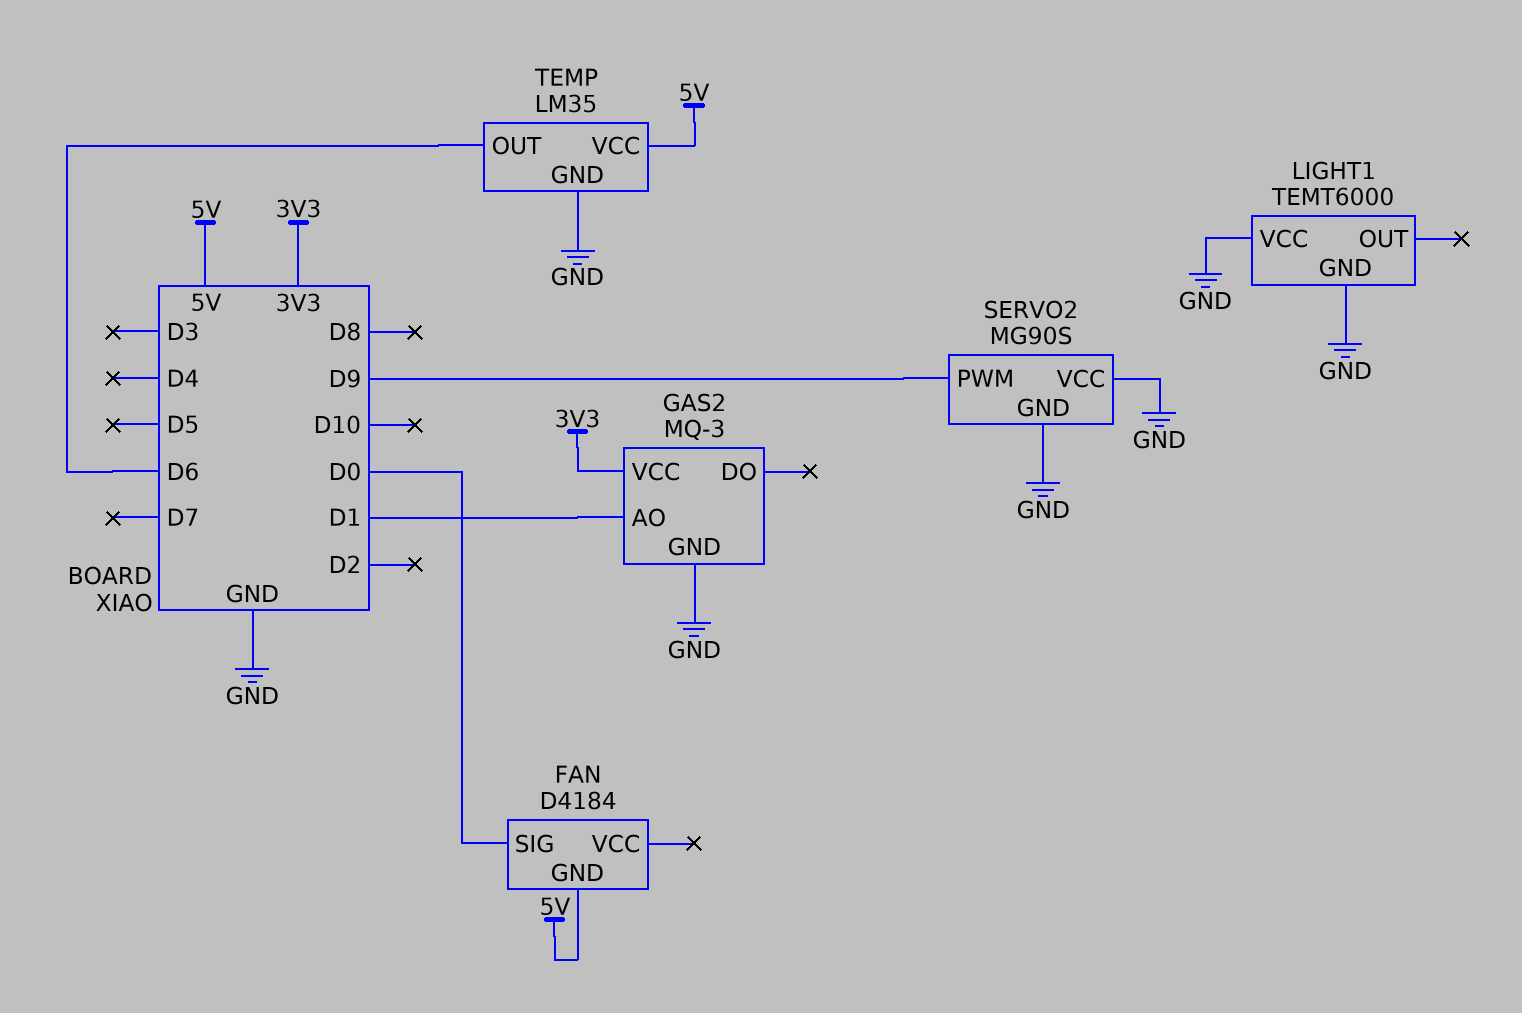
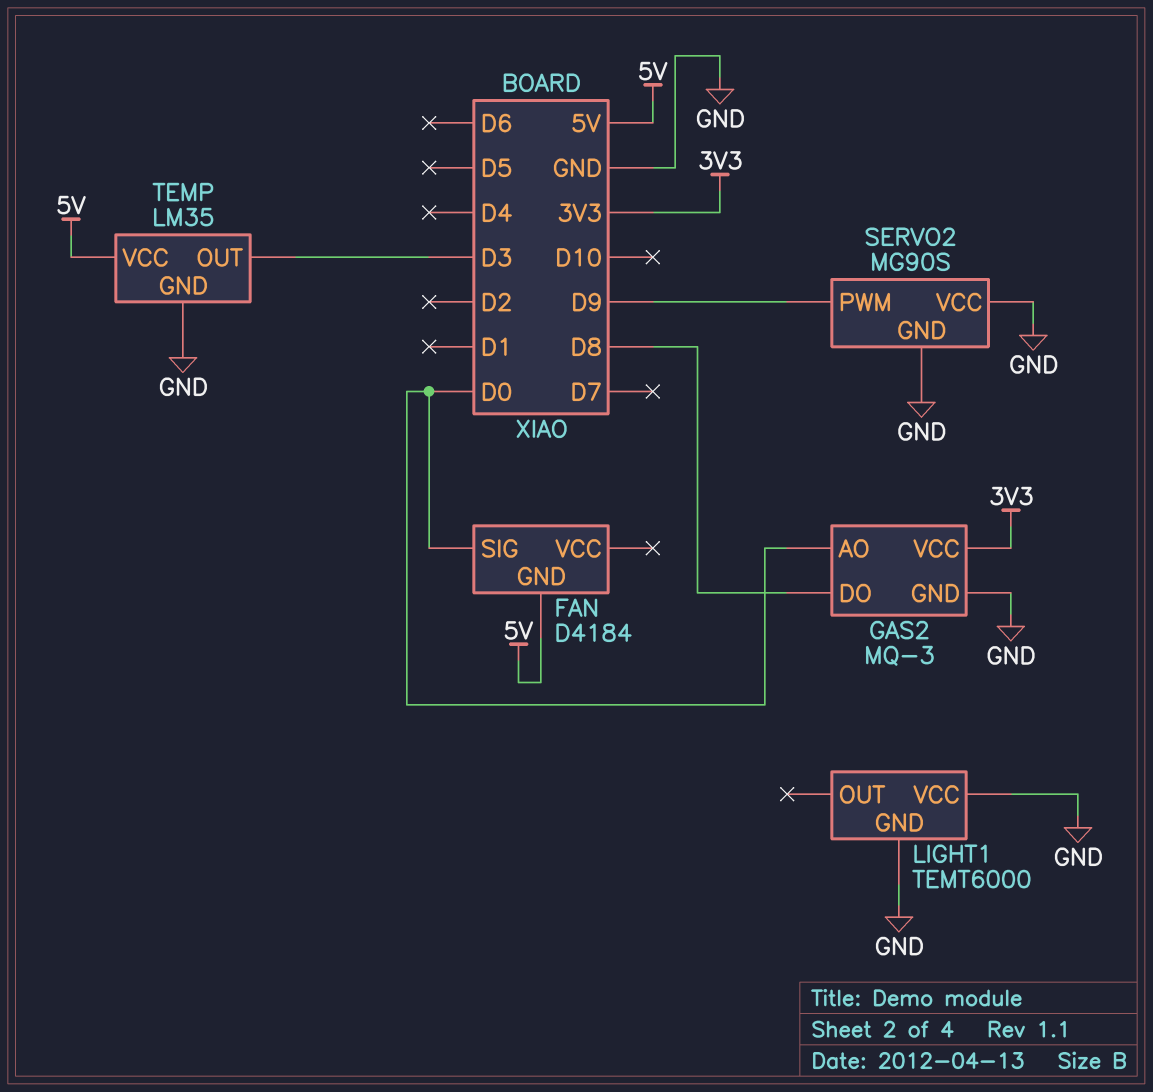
GAS2 pin AO: D1 -> D0
GAS2 pin DO: none -> D8
TEMP pin OUT: D6 -> D3

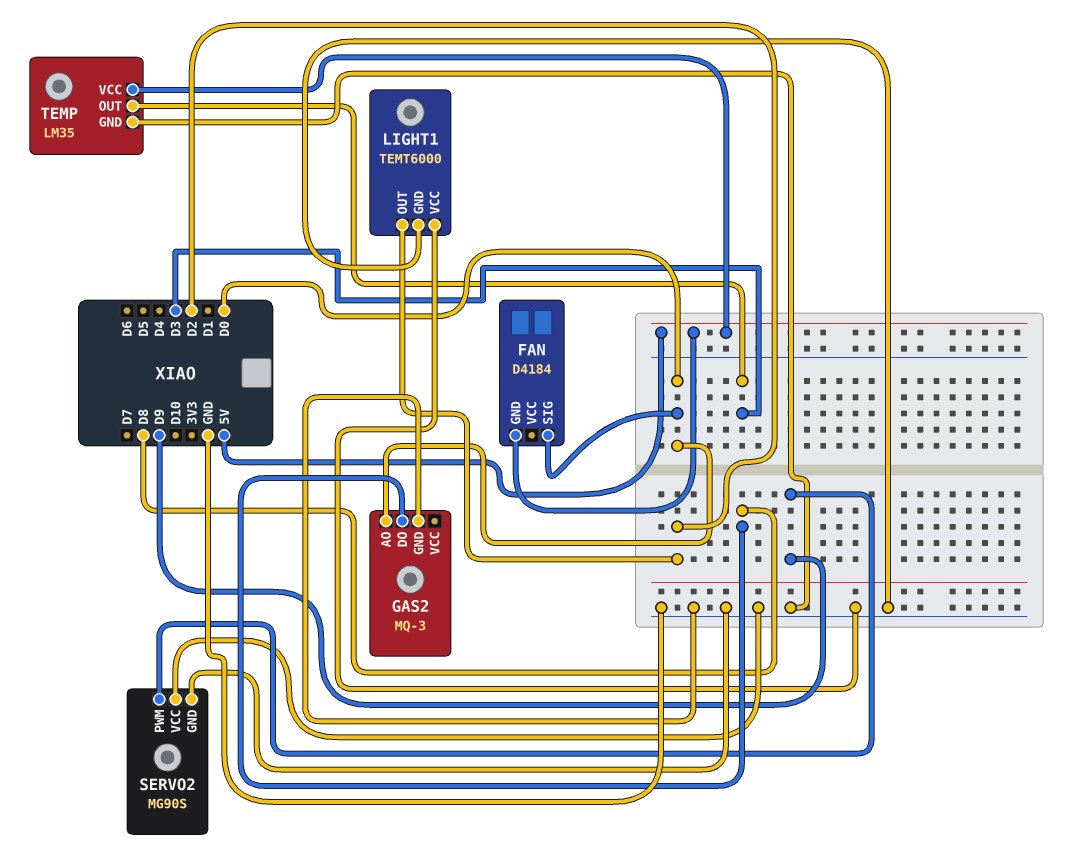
GAS2 pin VCC: 3V3 -> none
LIGHT1 pin OUT: none -> D2

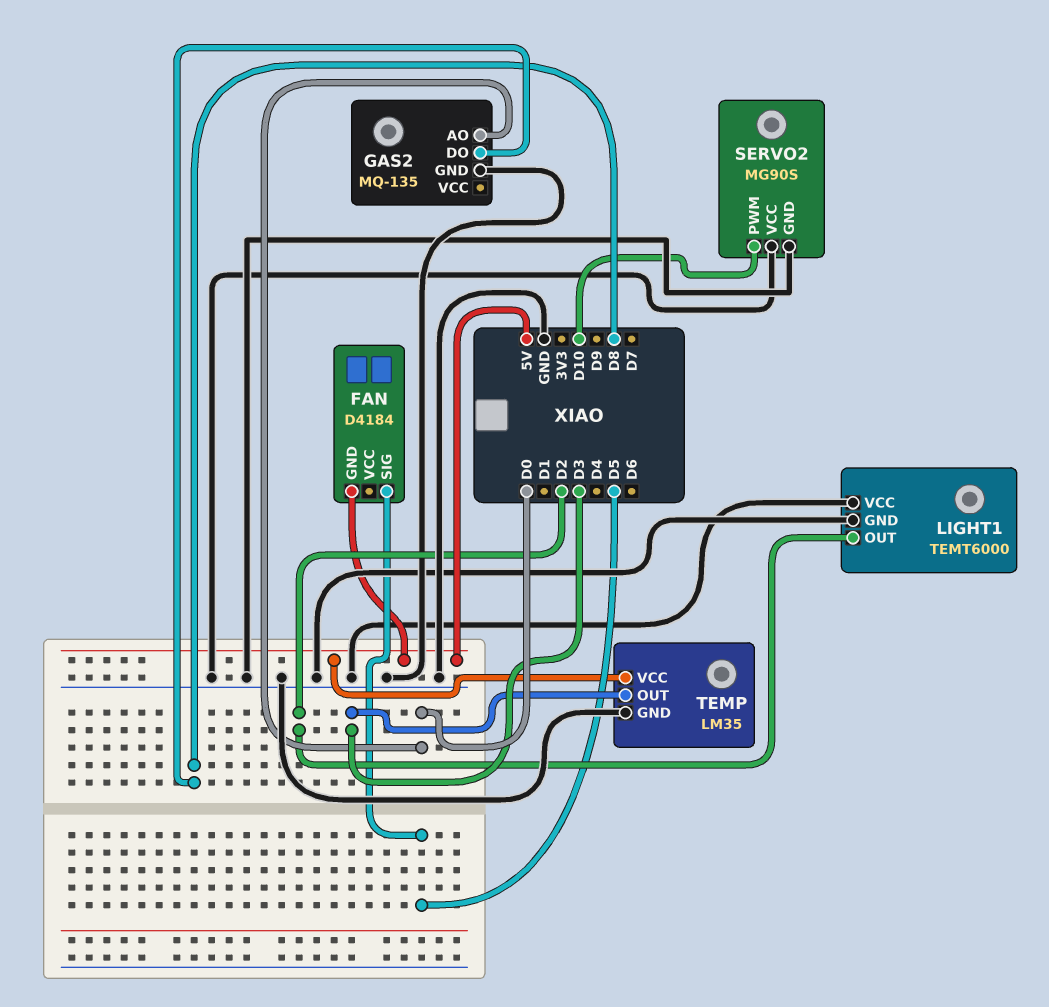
FAN pin SIG: D0 -> D5
GAS2: MQ-3 -> MQ-135
SERVO2 pin PWM: D9 -> D10

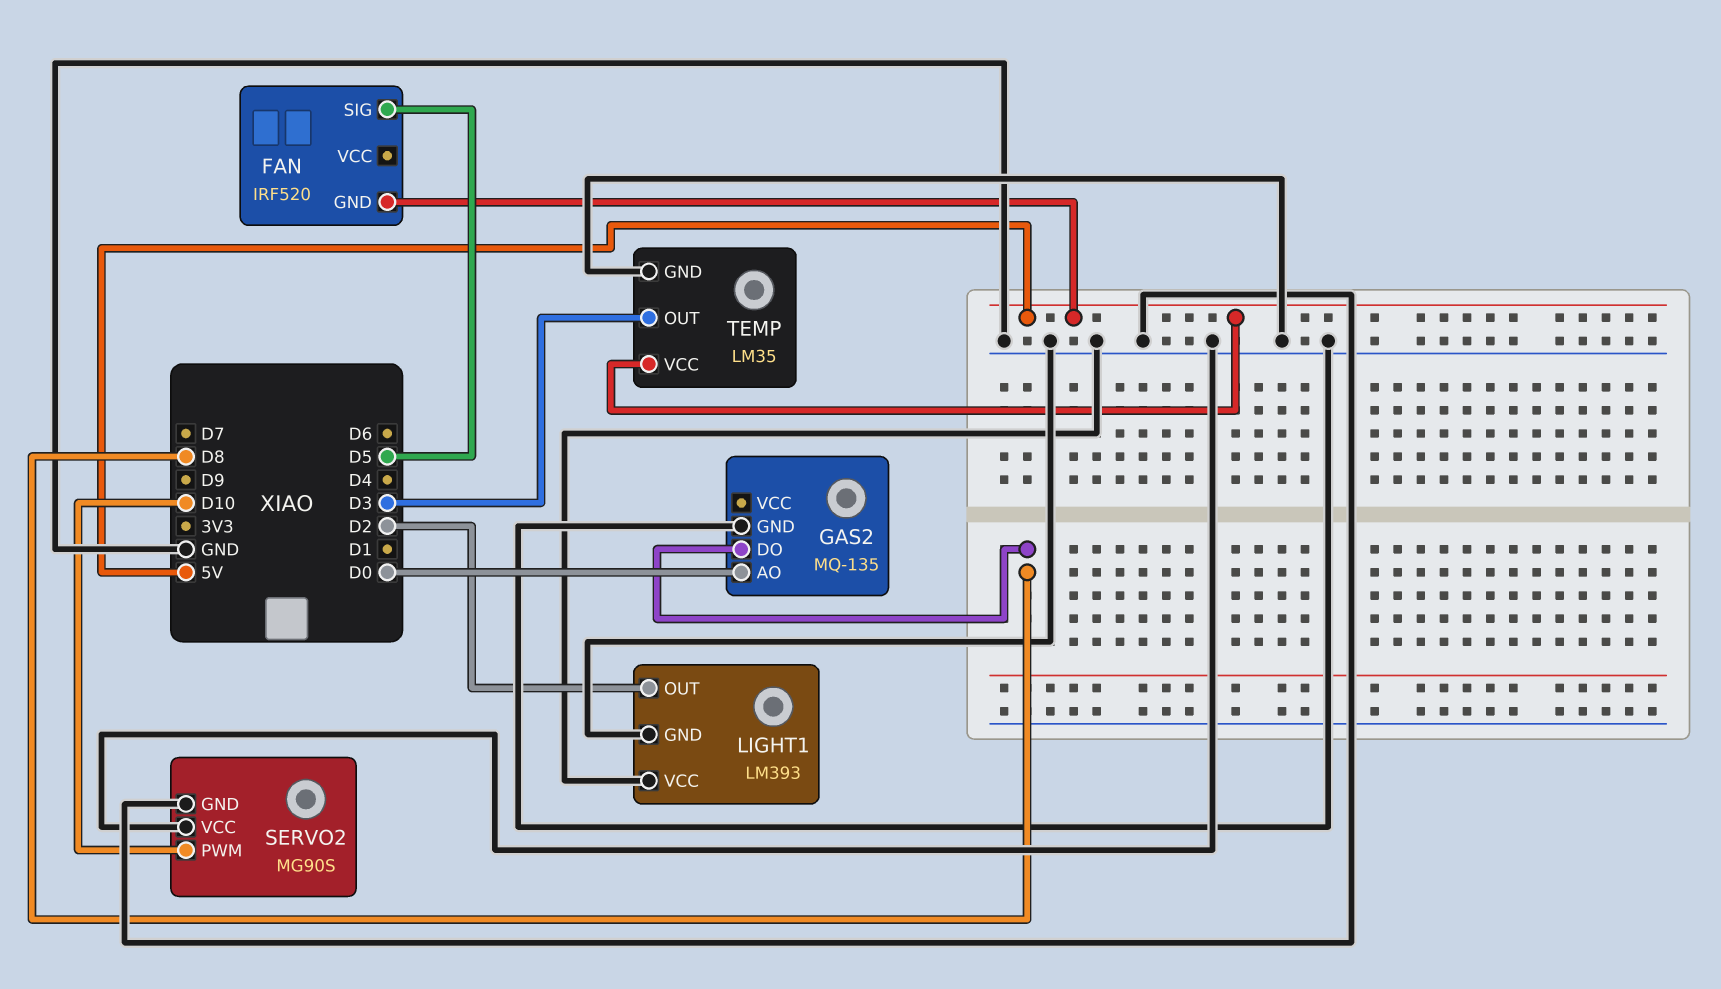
FAN: D4184 -> IRF520
LIGHT1: TEMT6000 -> LM393

